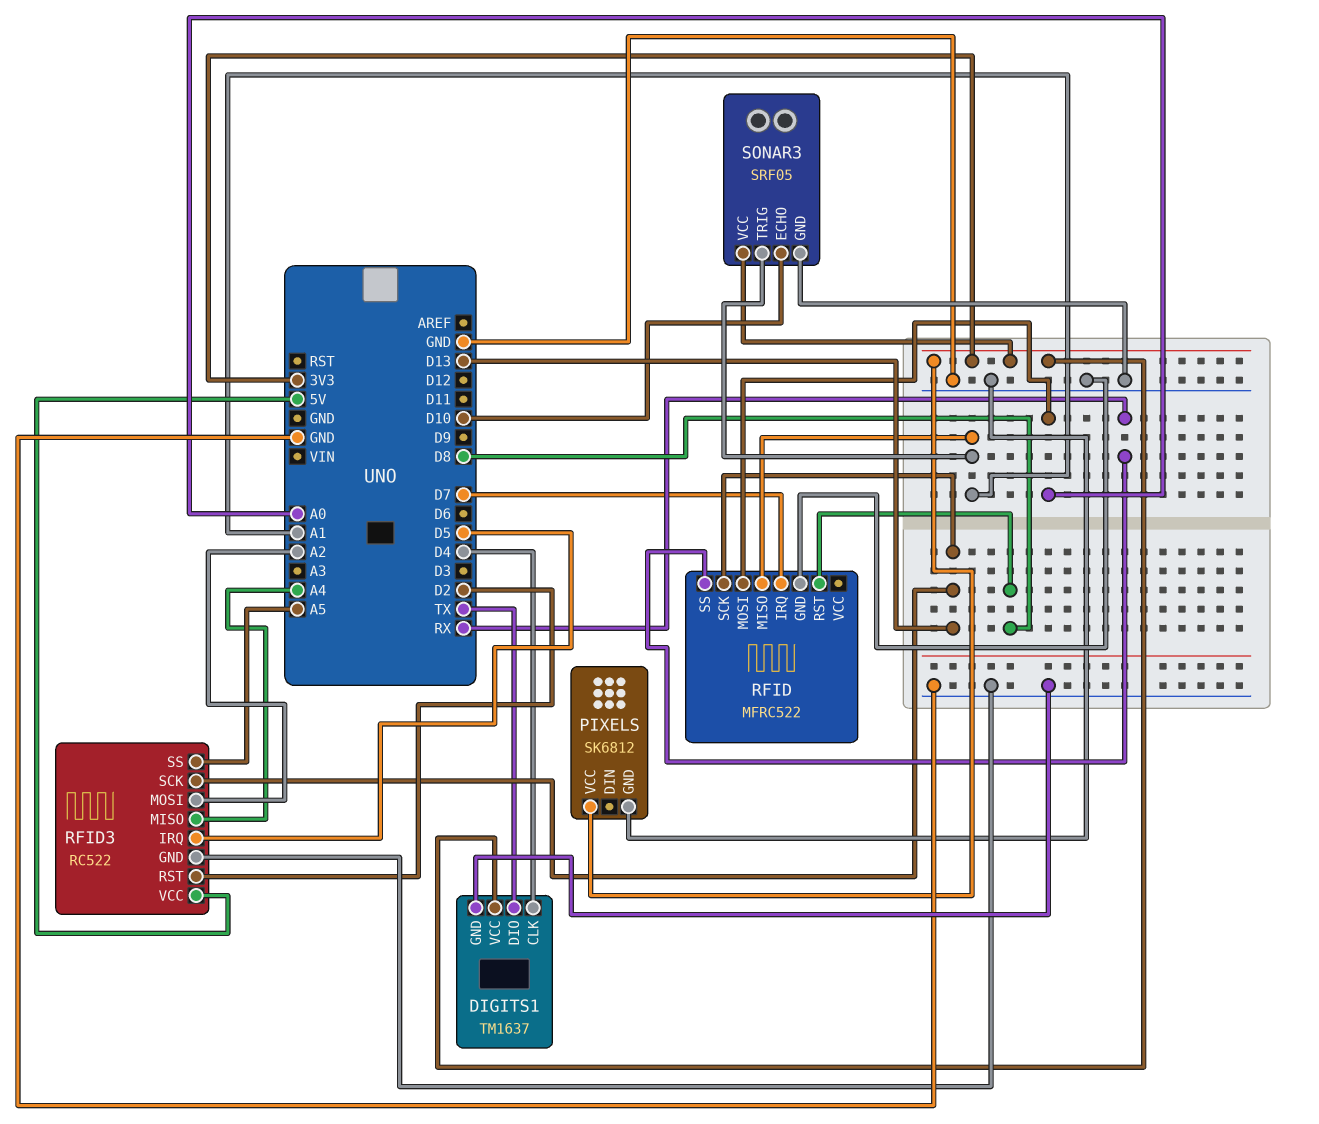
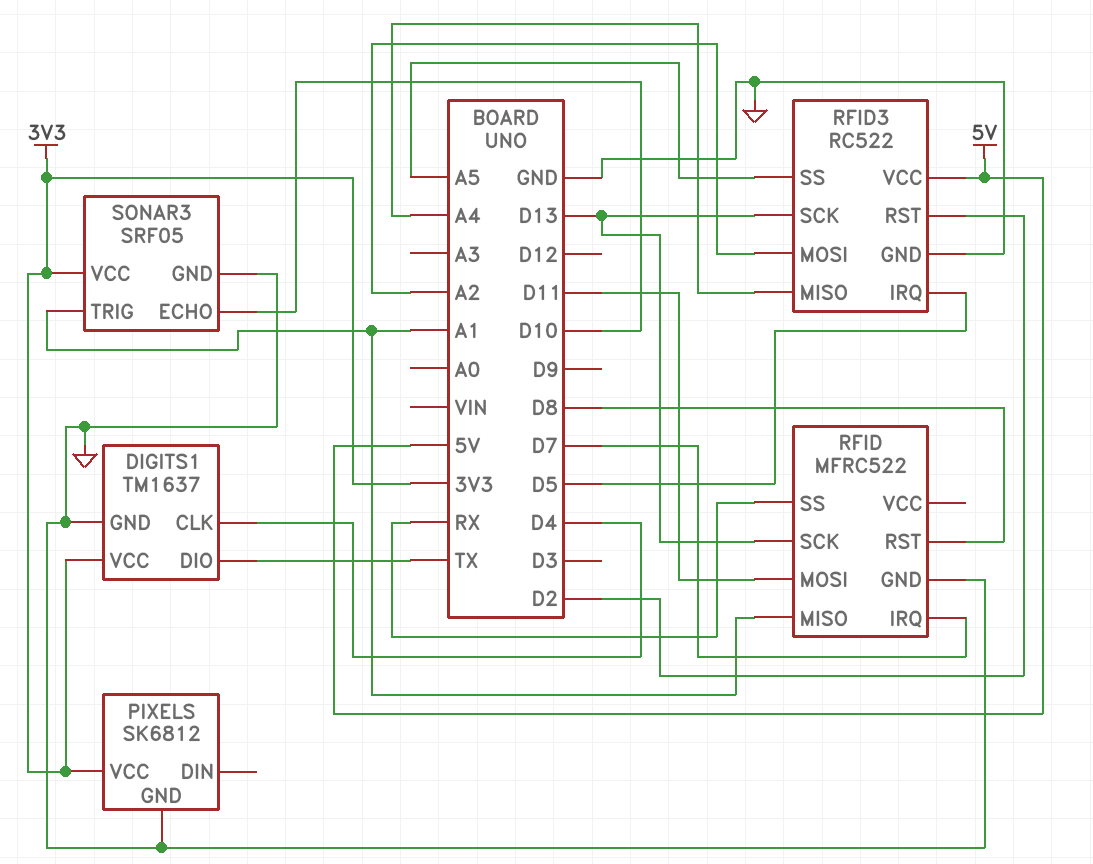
RFID pin MOSI: A0 -> D11

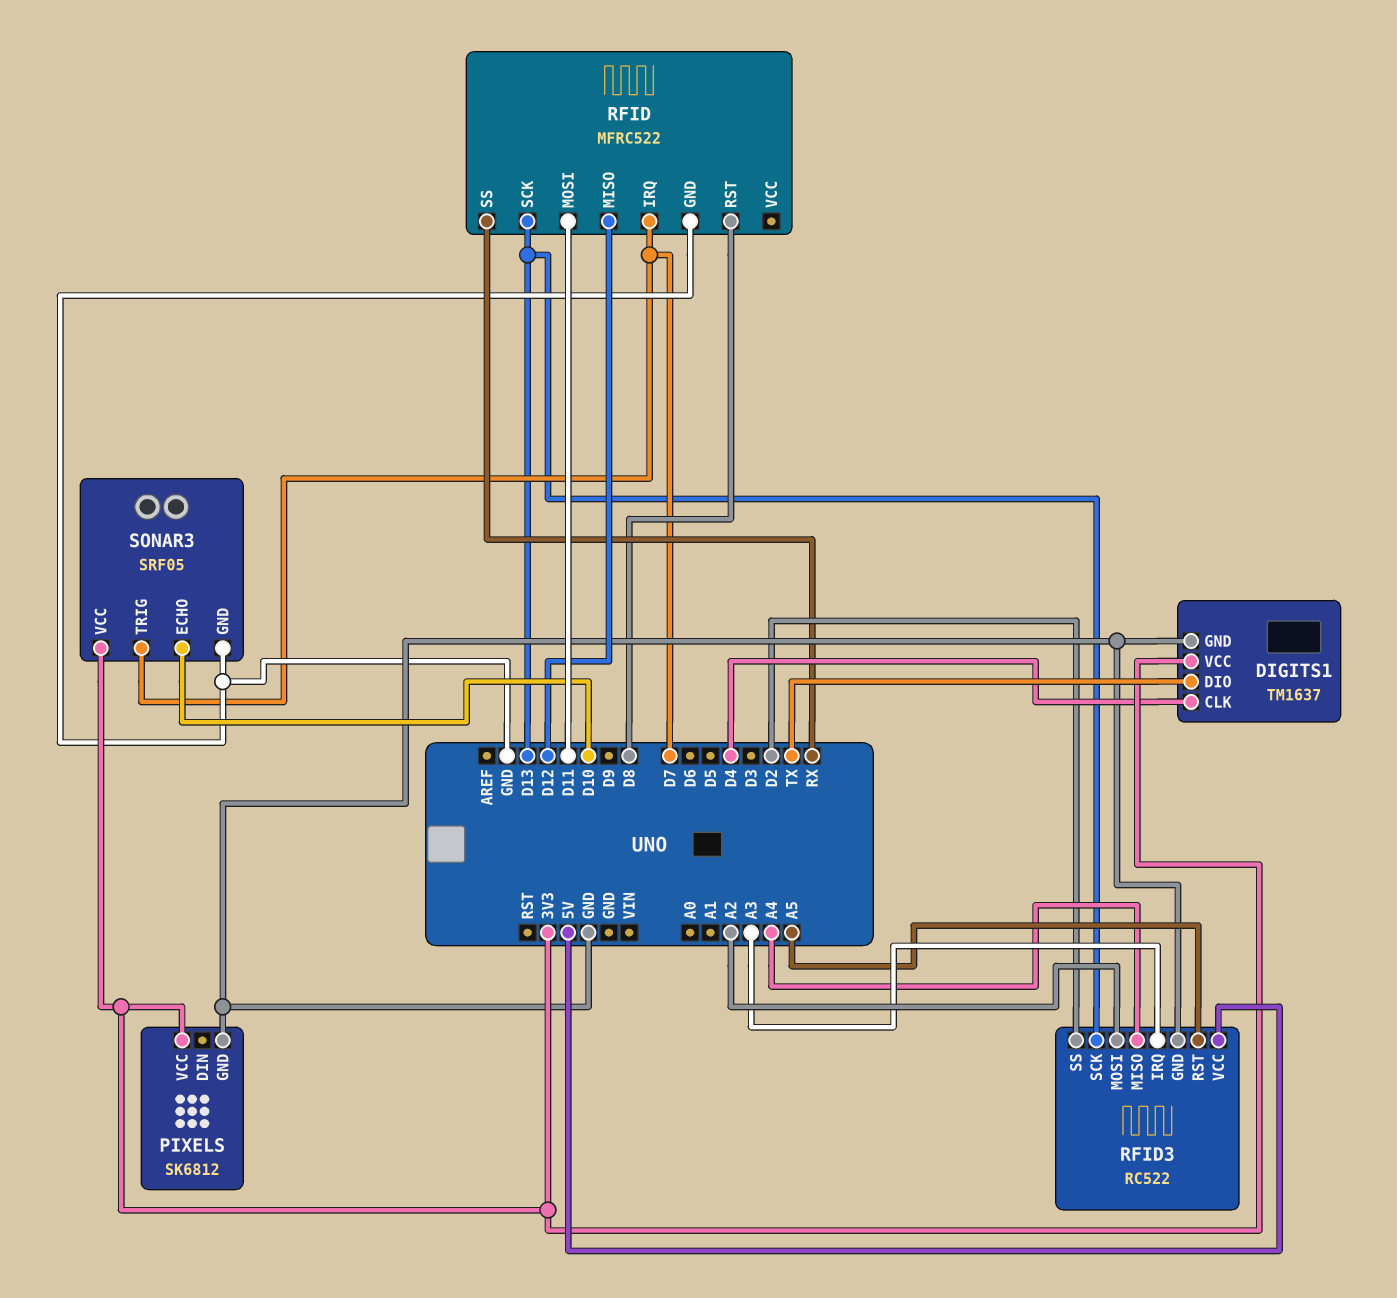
RFID pin MISO: A1 -> D12
RFID3 pin IRQ: D5 -> A3
RFID3 pin RST: D2 -> A5
RFID3 pin SS: A5 -> D2
SONAR3 pin TRIG: A1 -> D7

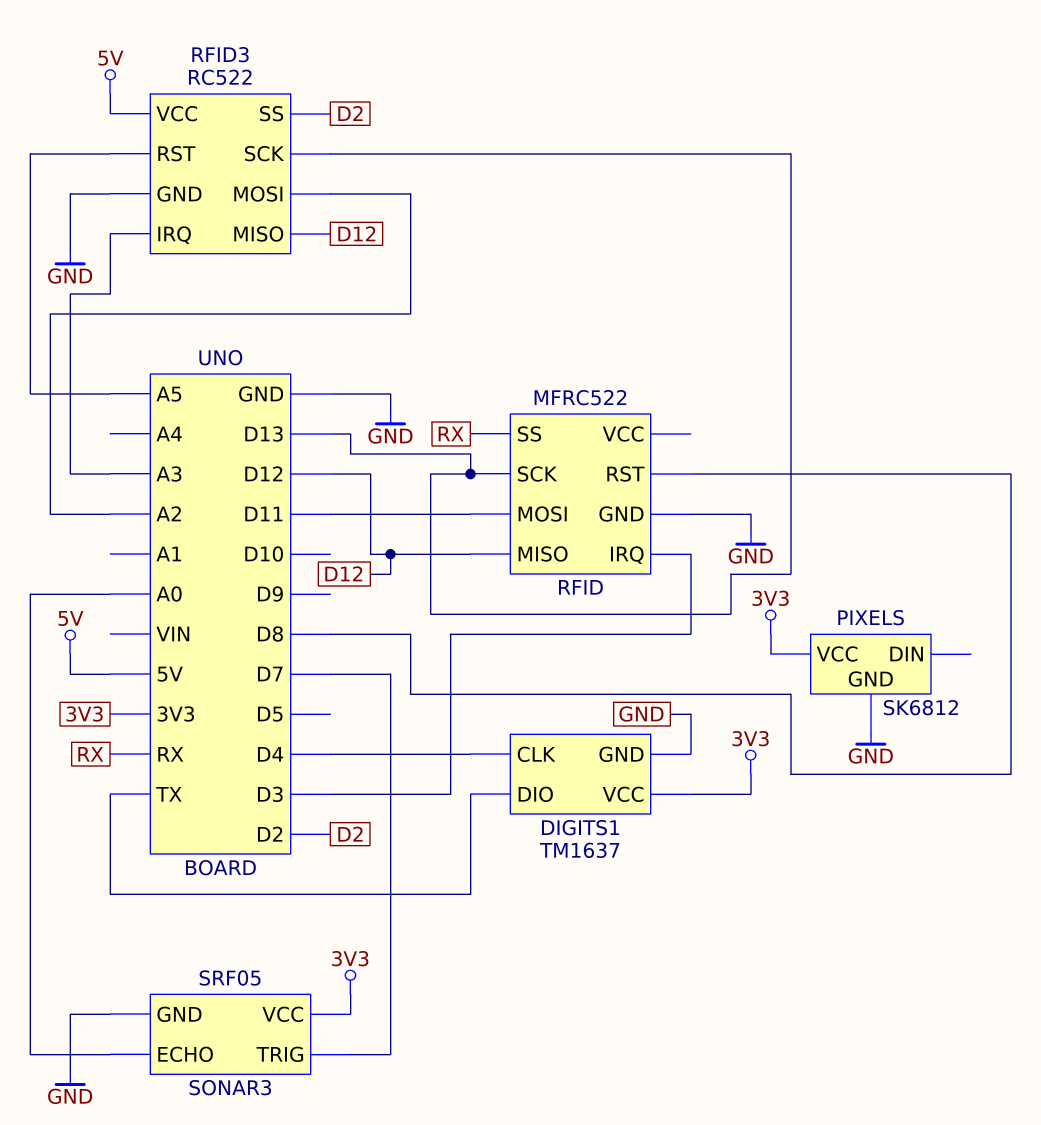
RFID pin IRQ: D7 -> D3
RFID3 pin MISO: A4 -> D12
SONAR3 pin ECHO: D10 -> A0

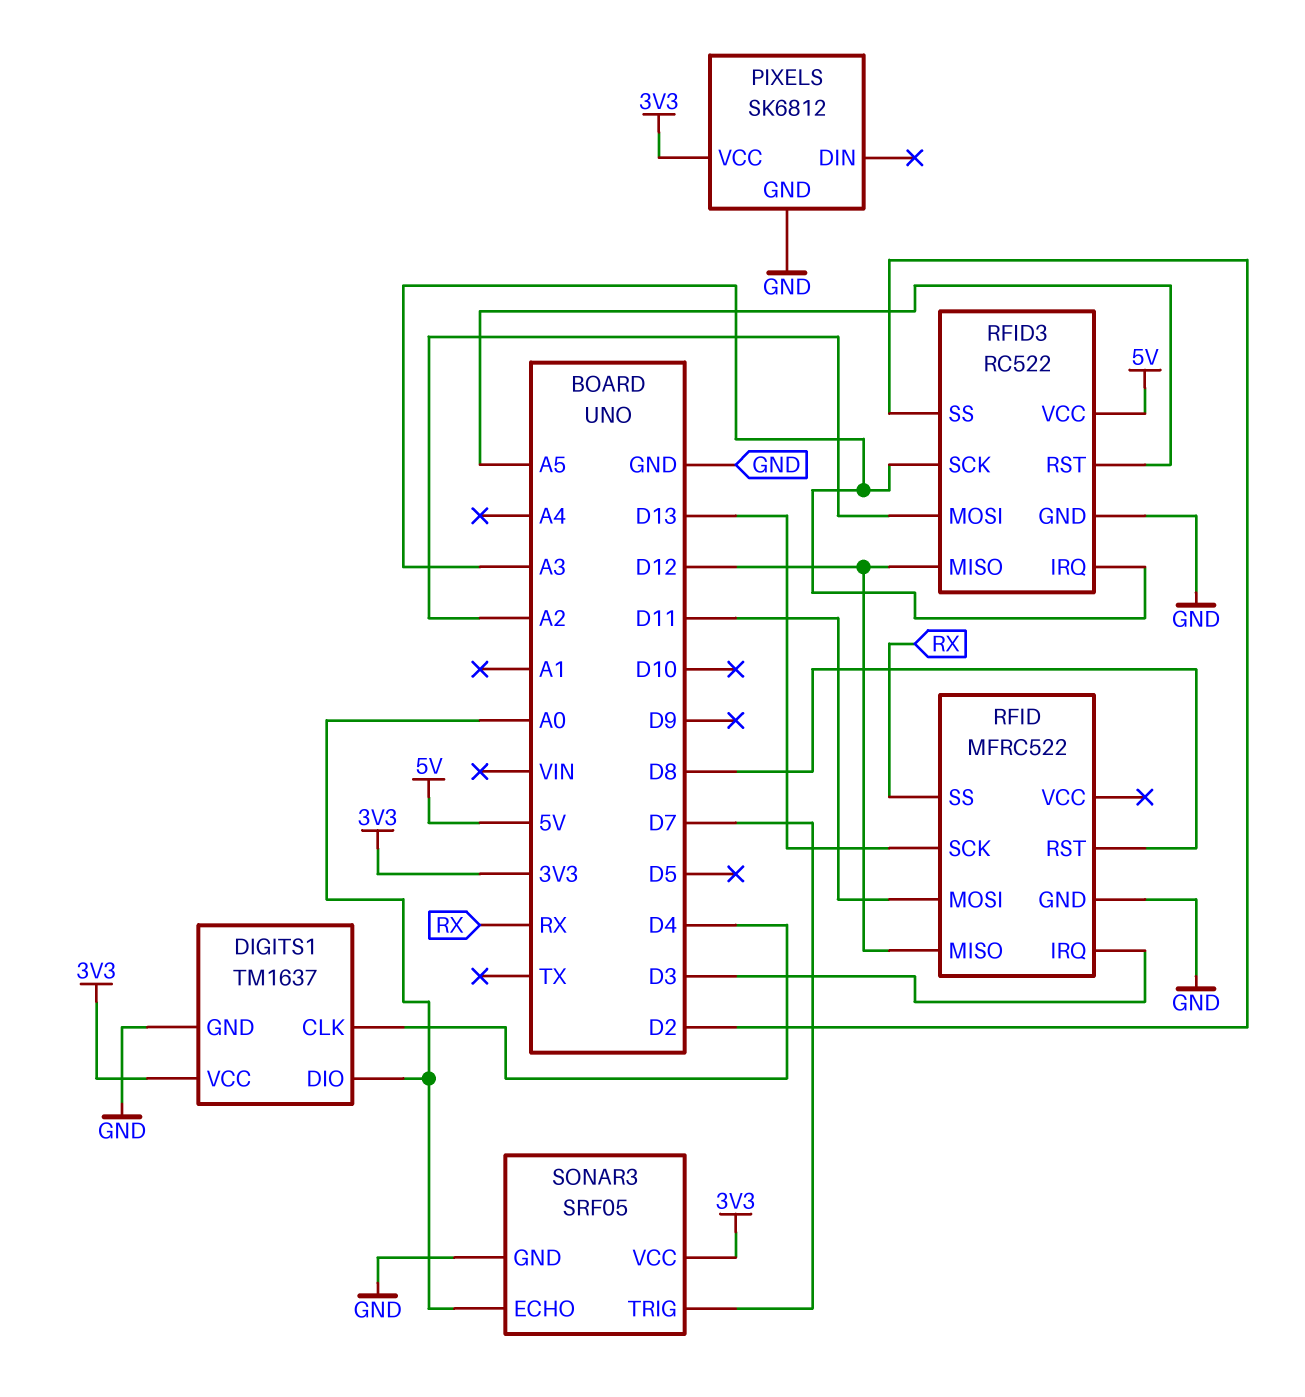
DIGITS1 pin DIO: TX -> A0
RFID3 pin SCK: D13 -> A3

